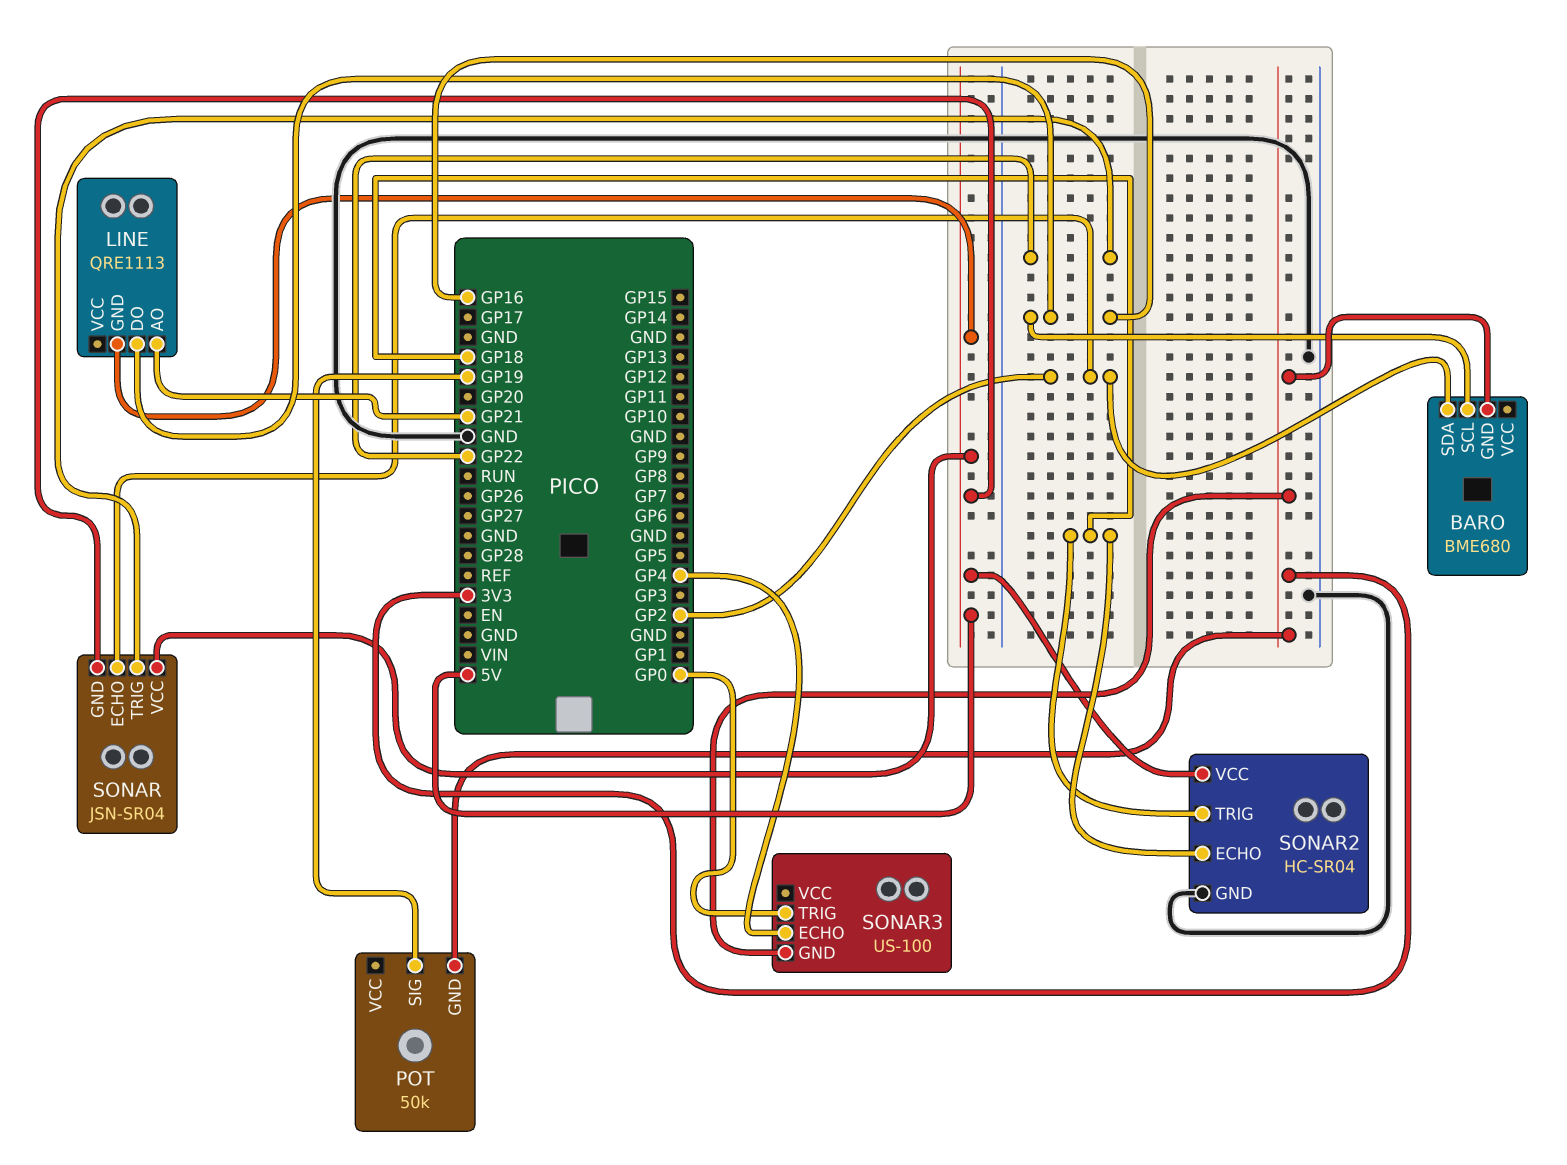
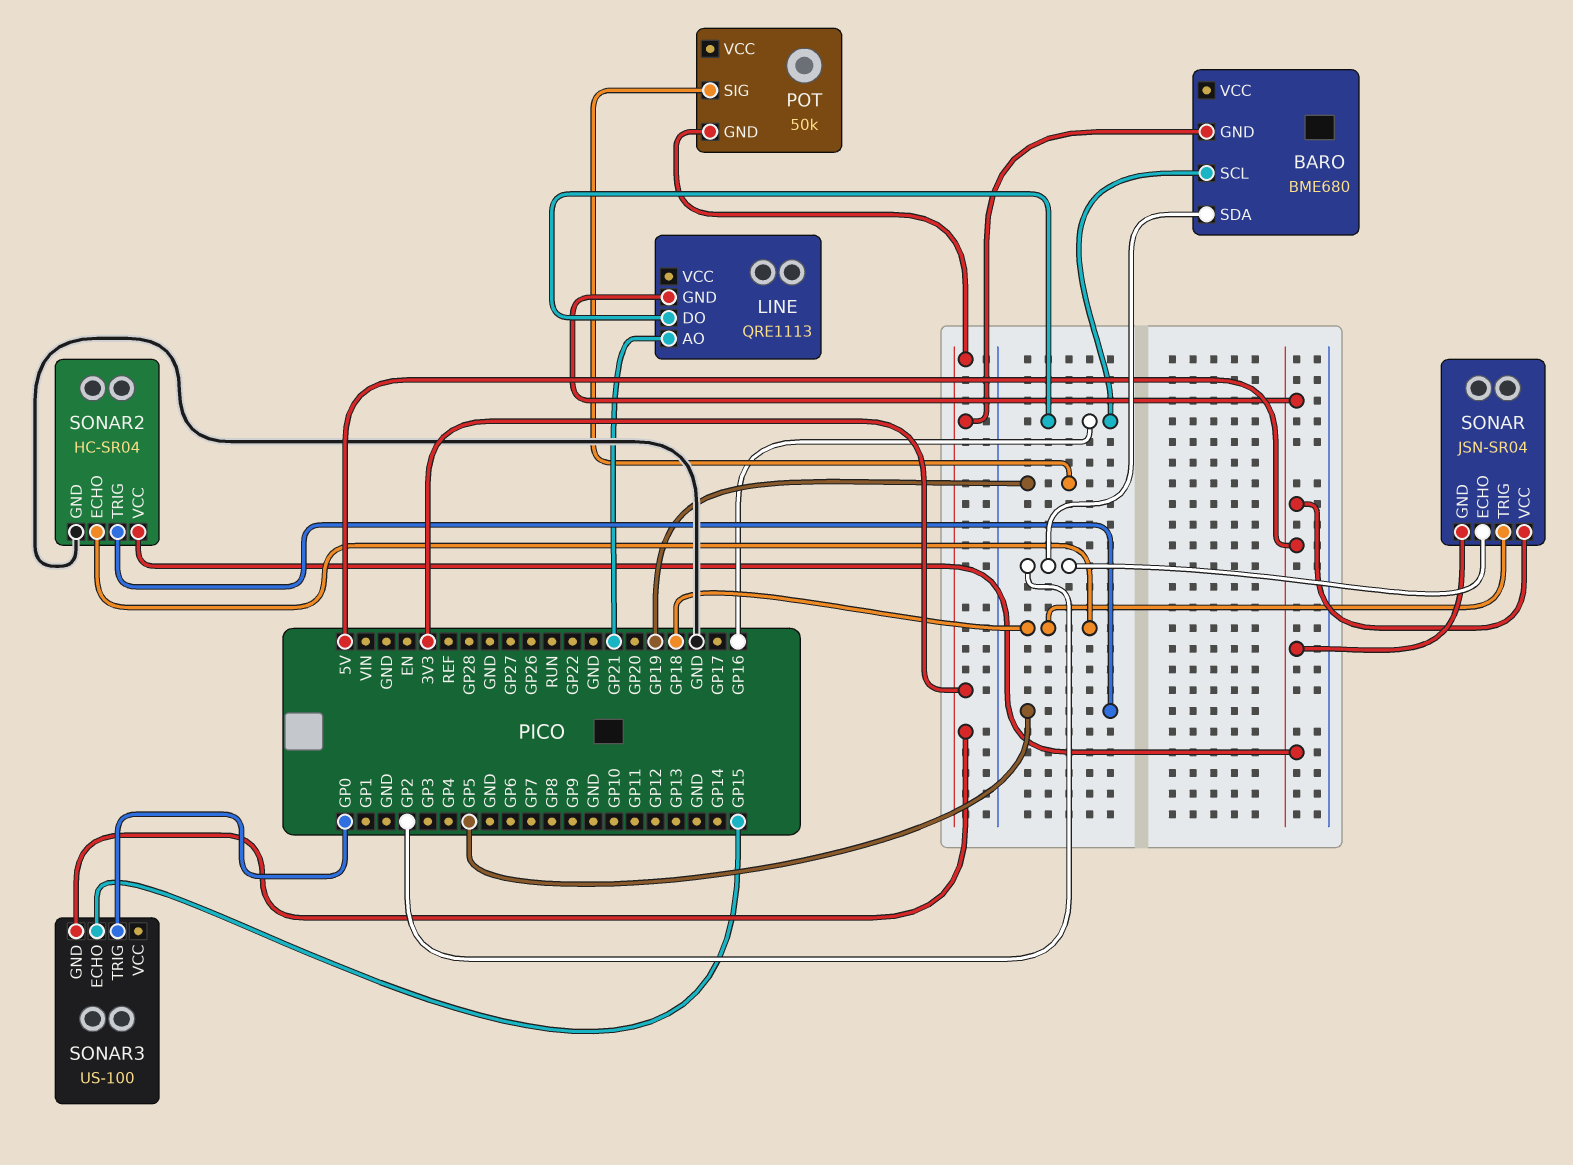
SONAR pin TRIG: GP22 -> GP18
SONAR2 pin TRIG: GP18 -> GP5
SONAR3 pin ECHO: GP4 -> GP15

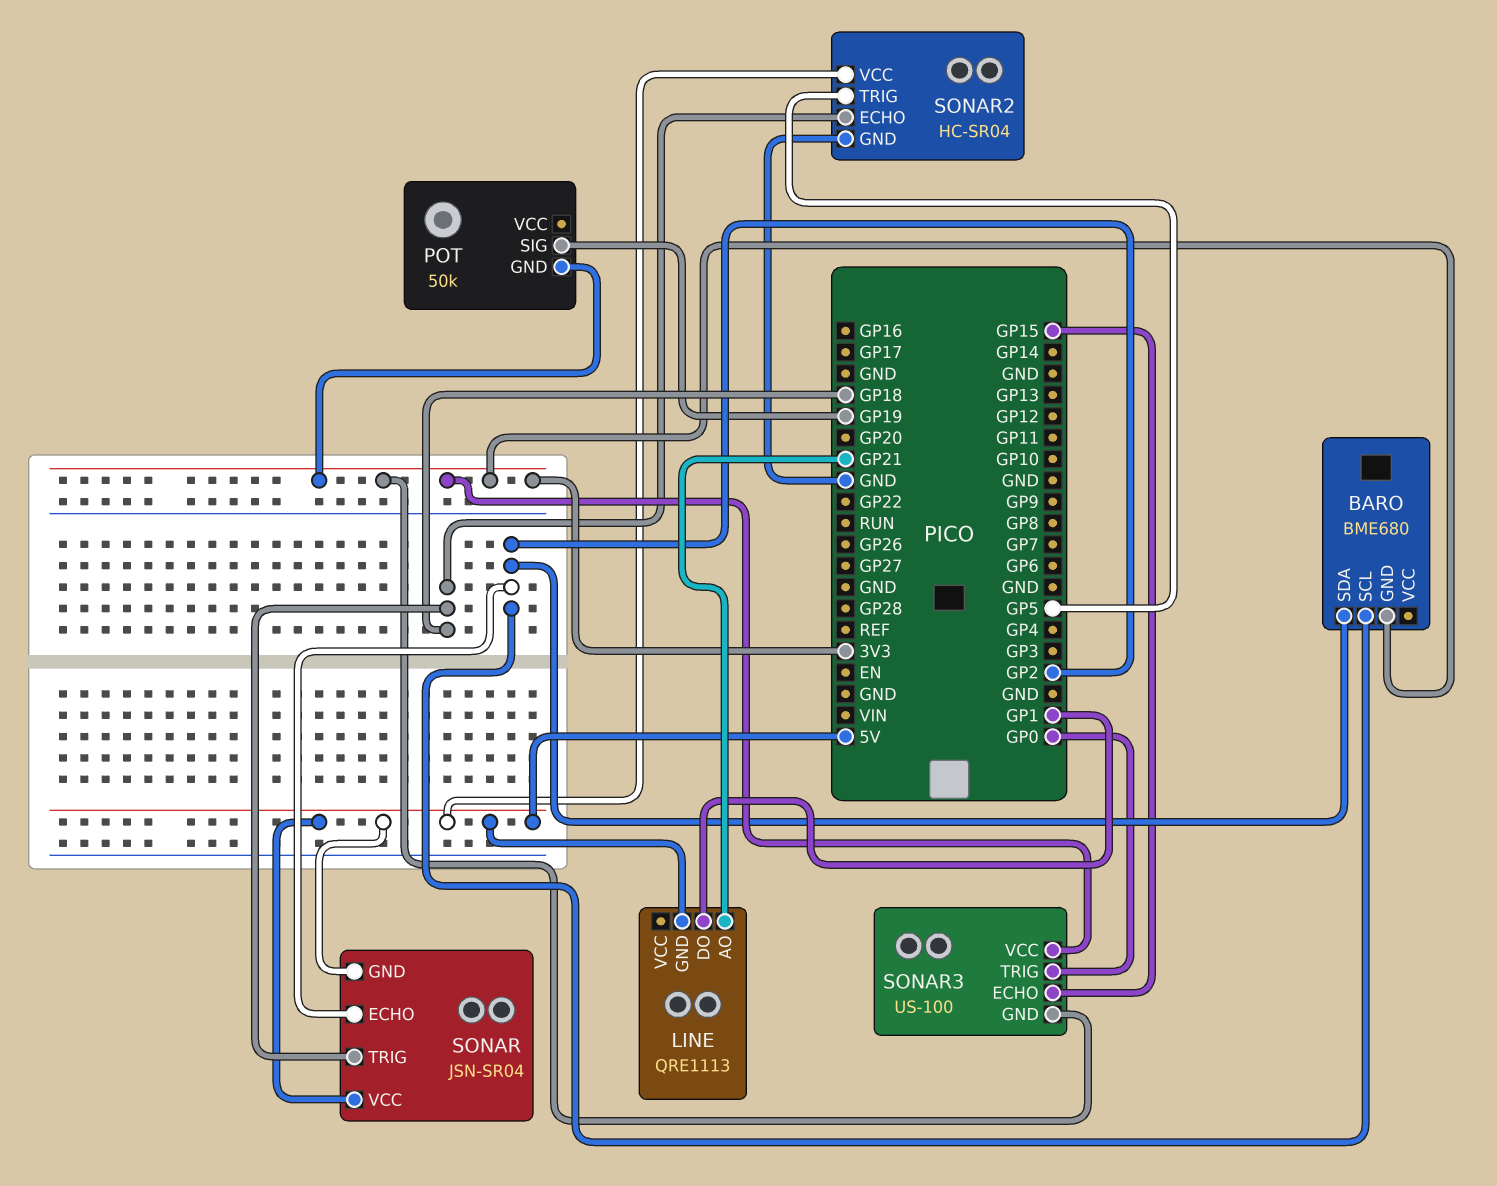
BARO pin SCL: GP16 -> GP2
LINE pin DO: GP16 -> GP1
SONAR3 pin VCC: none -> 3V3

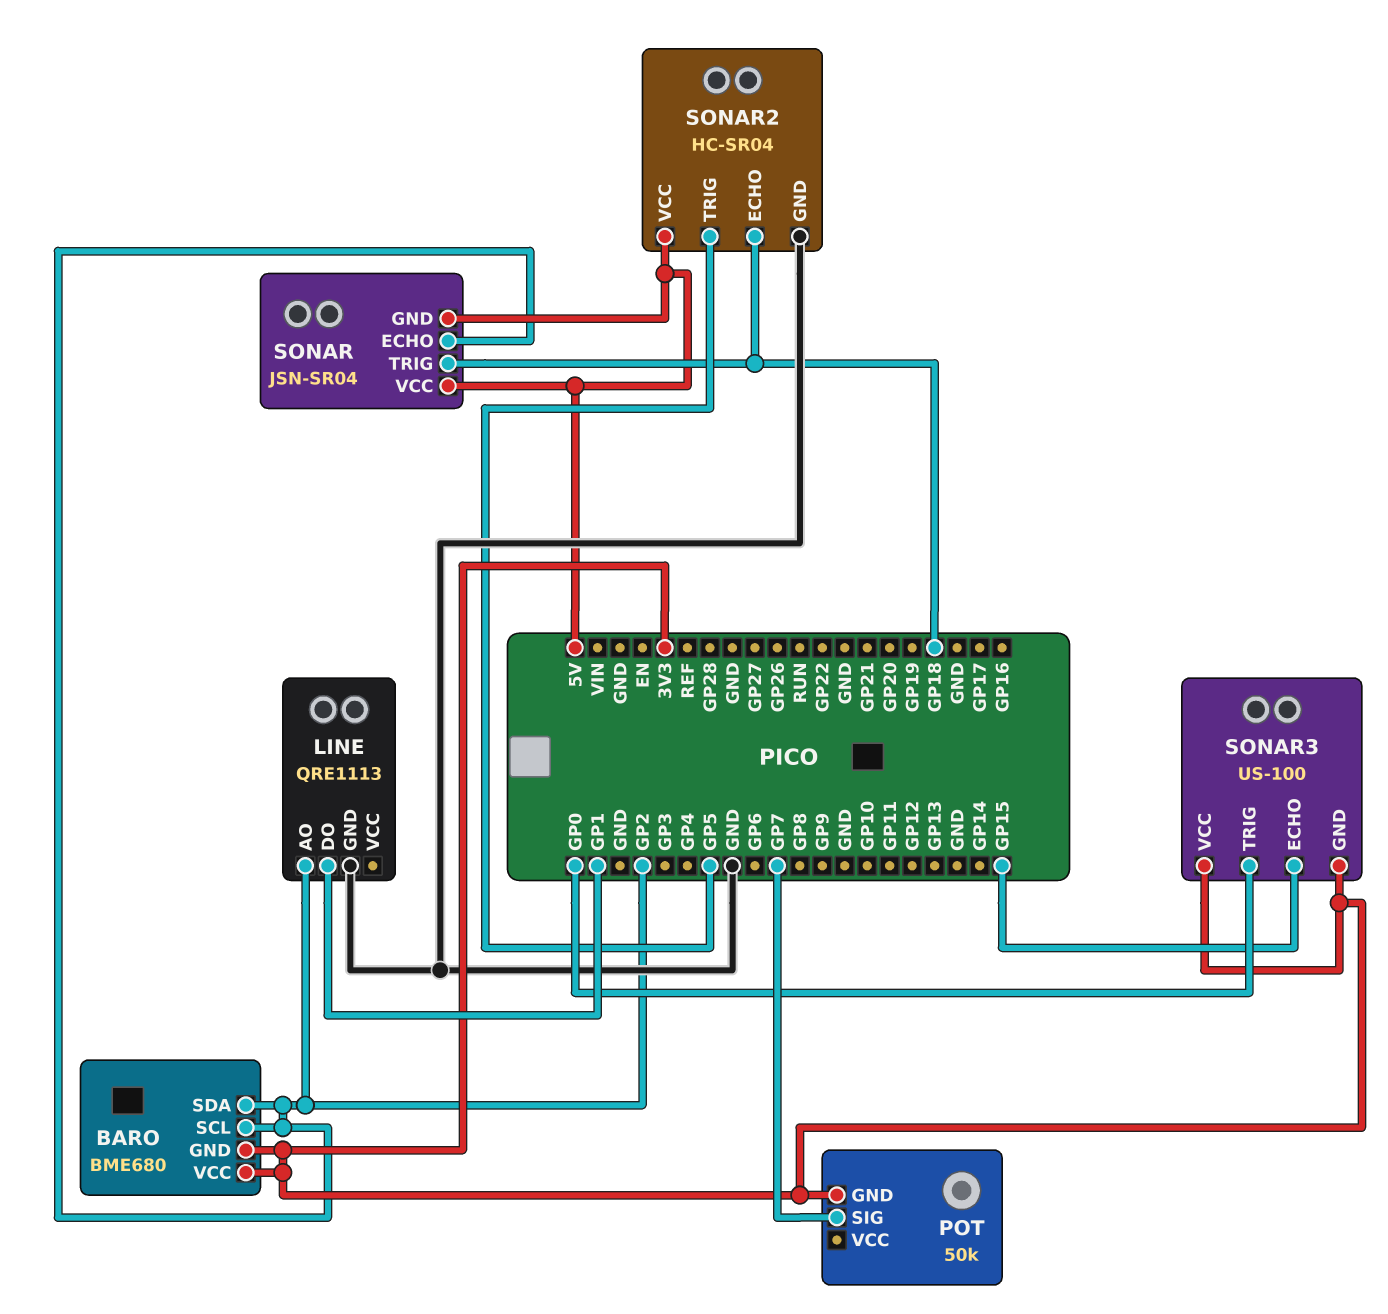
BARO pin VCC: none -> 3V3
LINE pin AO: GP21 -> GP2
LINE pin GND: 5V -> GND
POT pin SIG: GP19 -> GP7

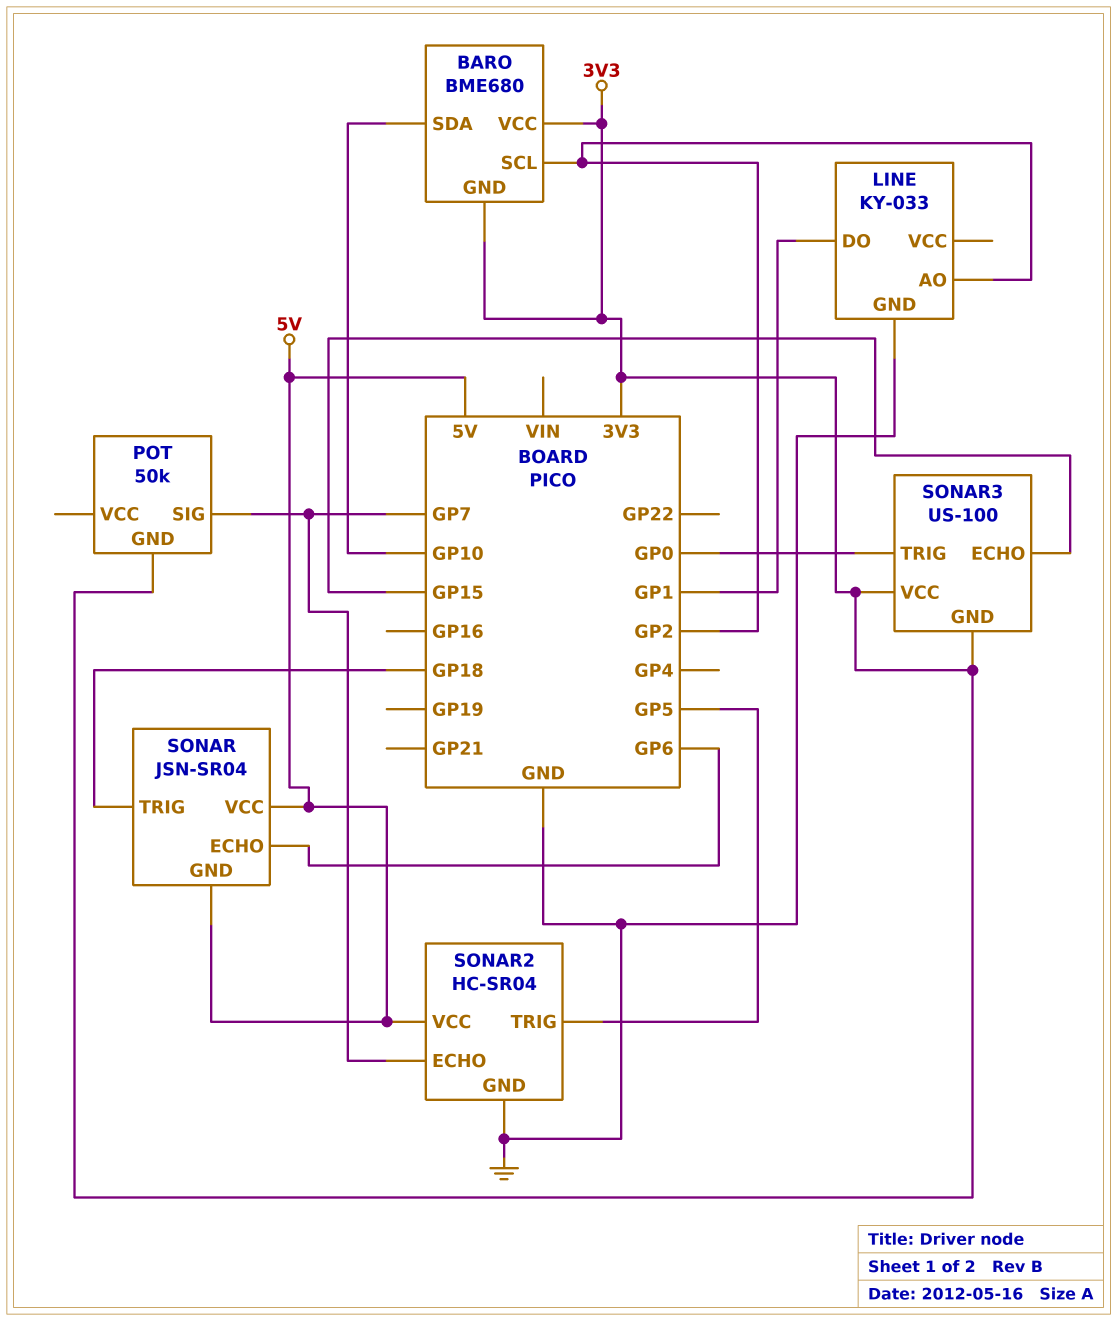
BARO pin SDA: GP2 -> GP10
LINE: QRE1113 -> KY-033
SONAR pin ECHO: GP2 -> GP6
SONAR2 pin ECHO: GP18 -> GP7

